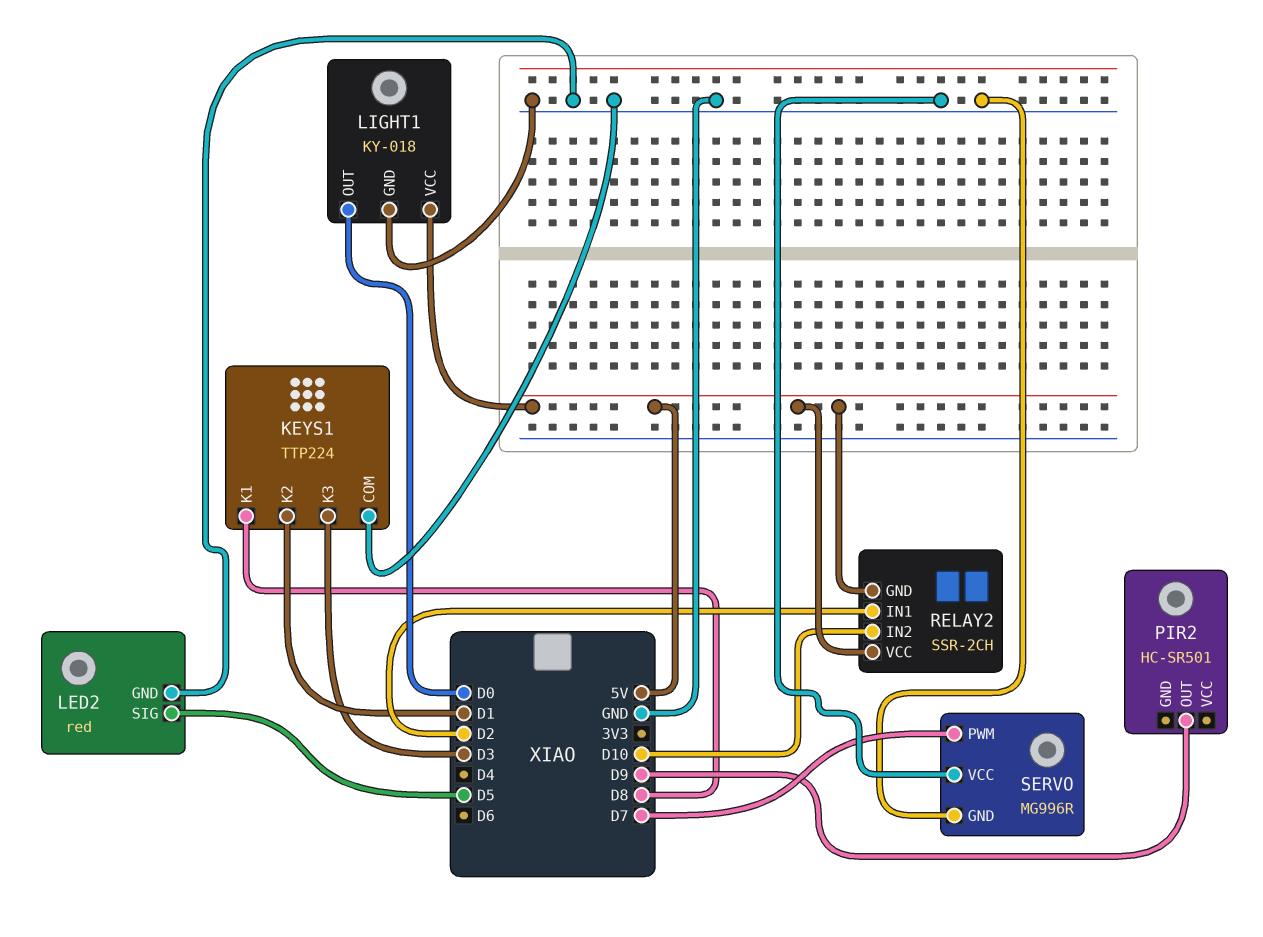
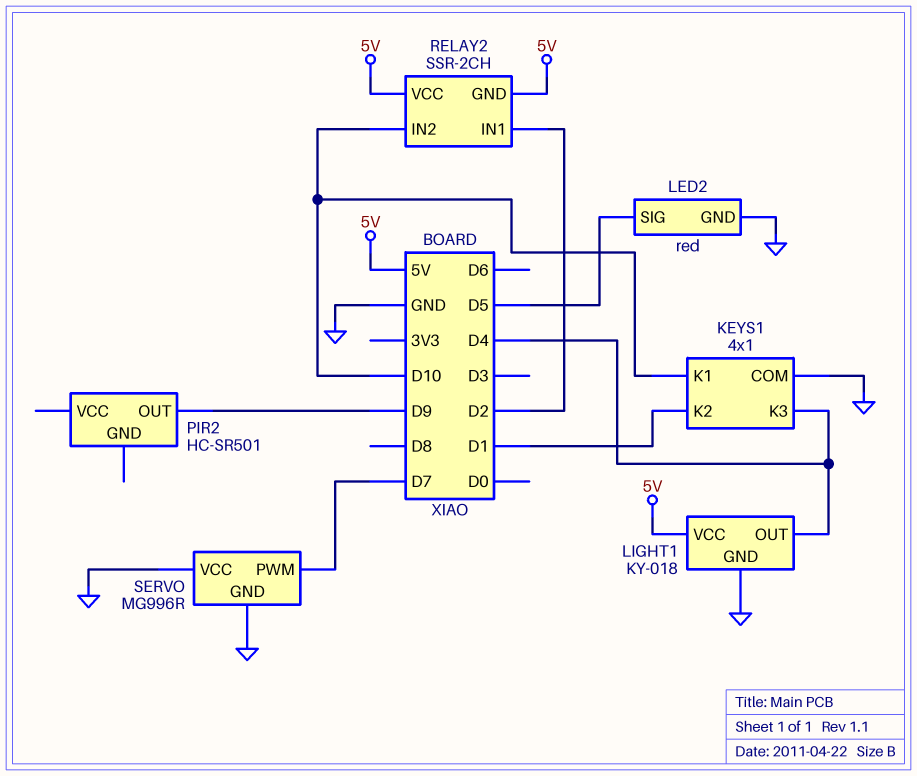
KEYS1: TTP224 -> 4x1
KEYS1 pin K1: D8 -> D10
KEYS1 pin K3: D3 -> D4
LIGHT1 pin OUT: D0 -> D4

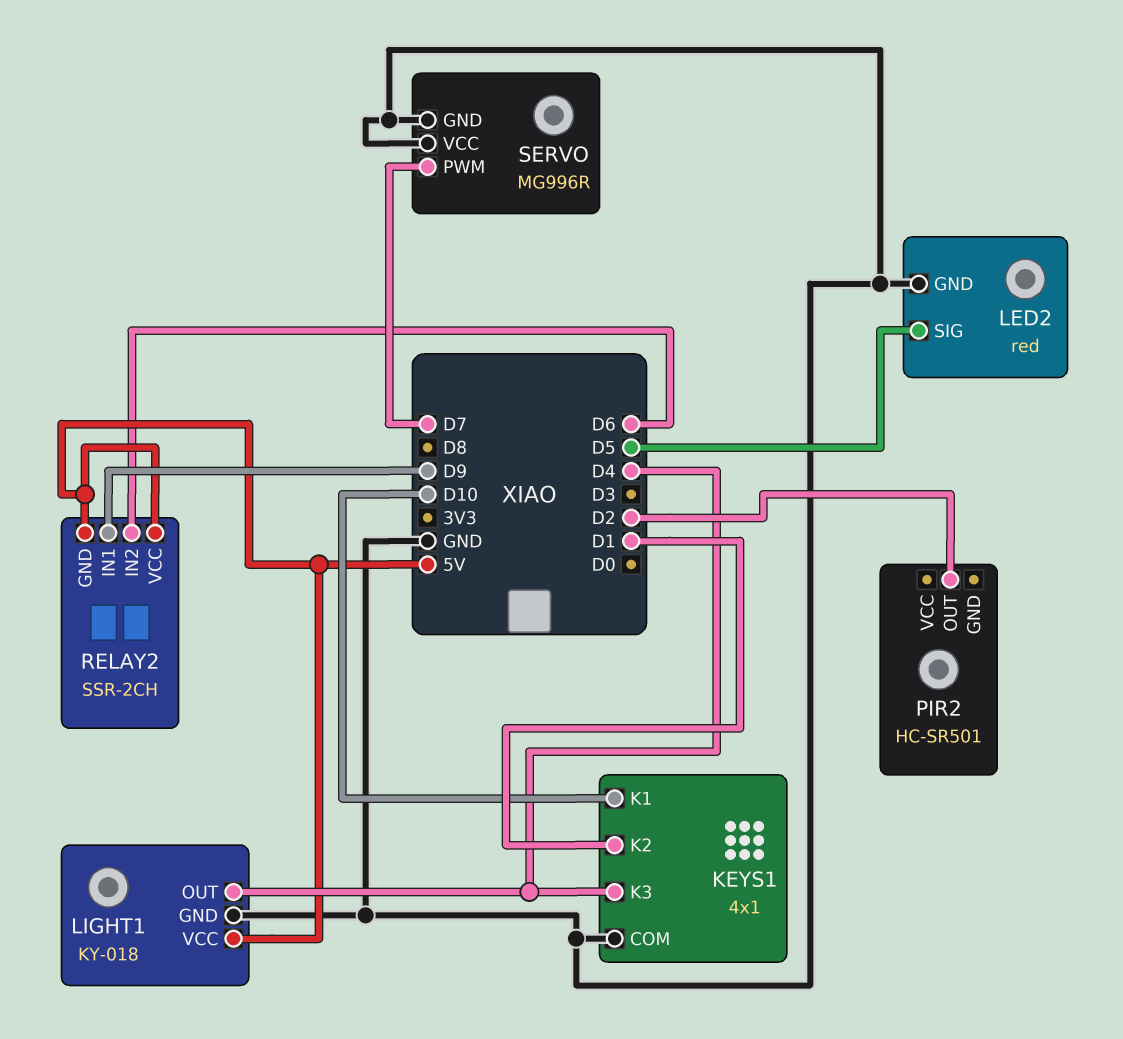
PIR2 pin OUT: D9 -> D2
RELAY2 pin IN1: D2 -> D9
RELAY2 pin IN2: D10 -> D6

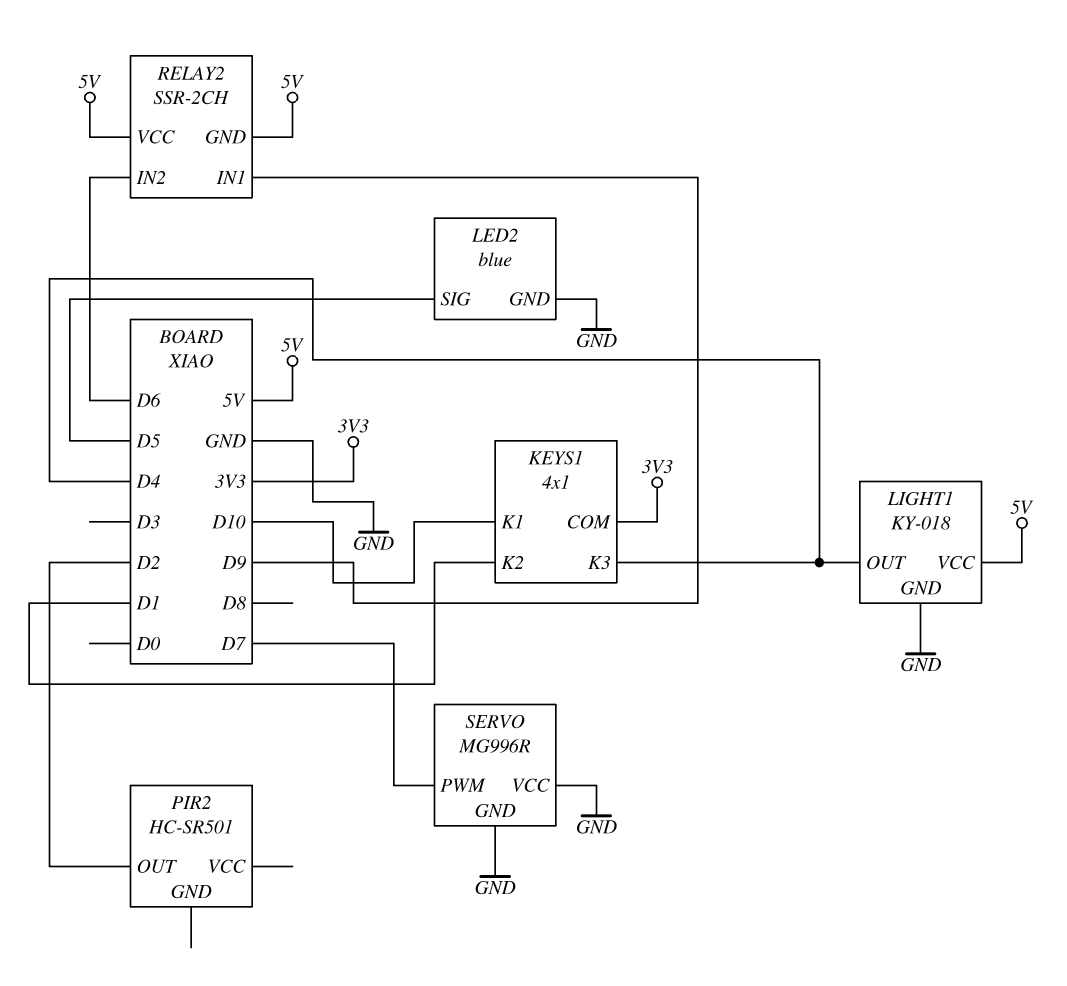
KEYS1 pin COM: GND -> 3V3
LED2: red -> blue

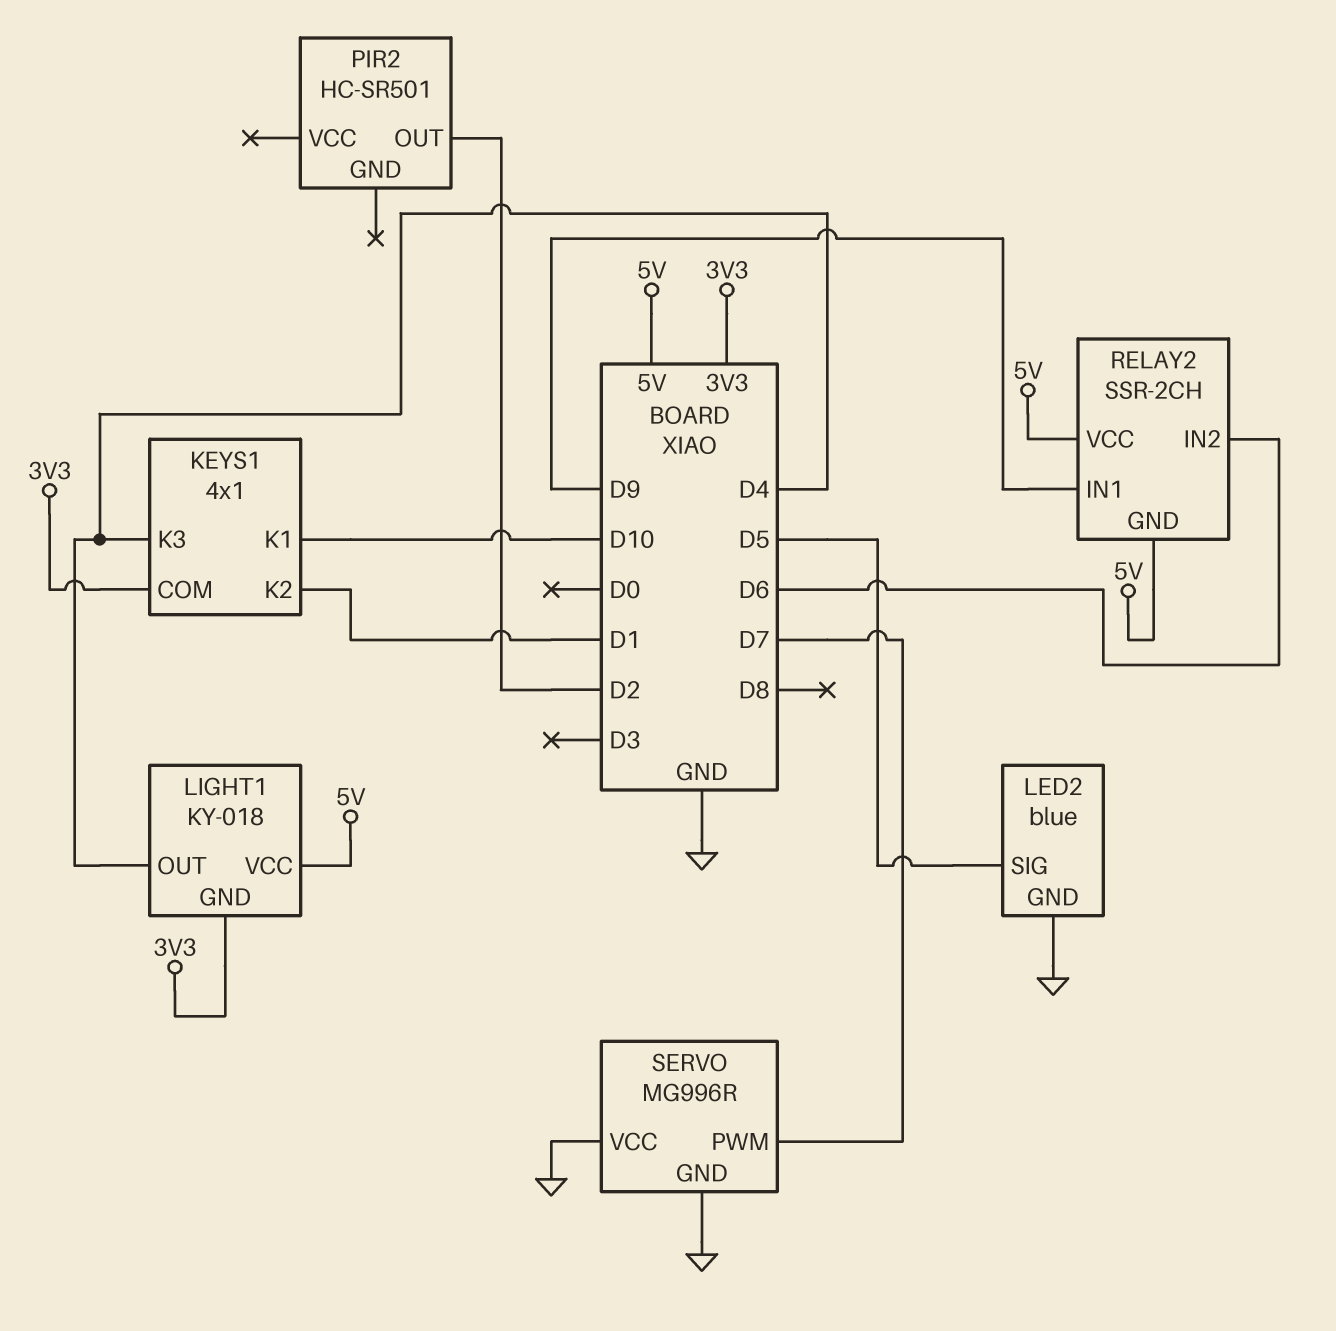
LIGHT1 pin GND: GND -> 3V3

